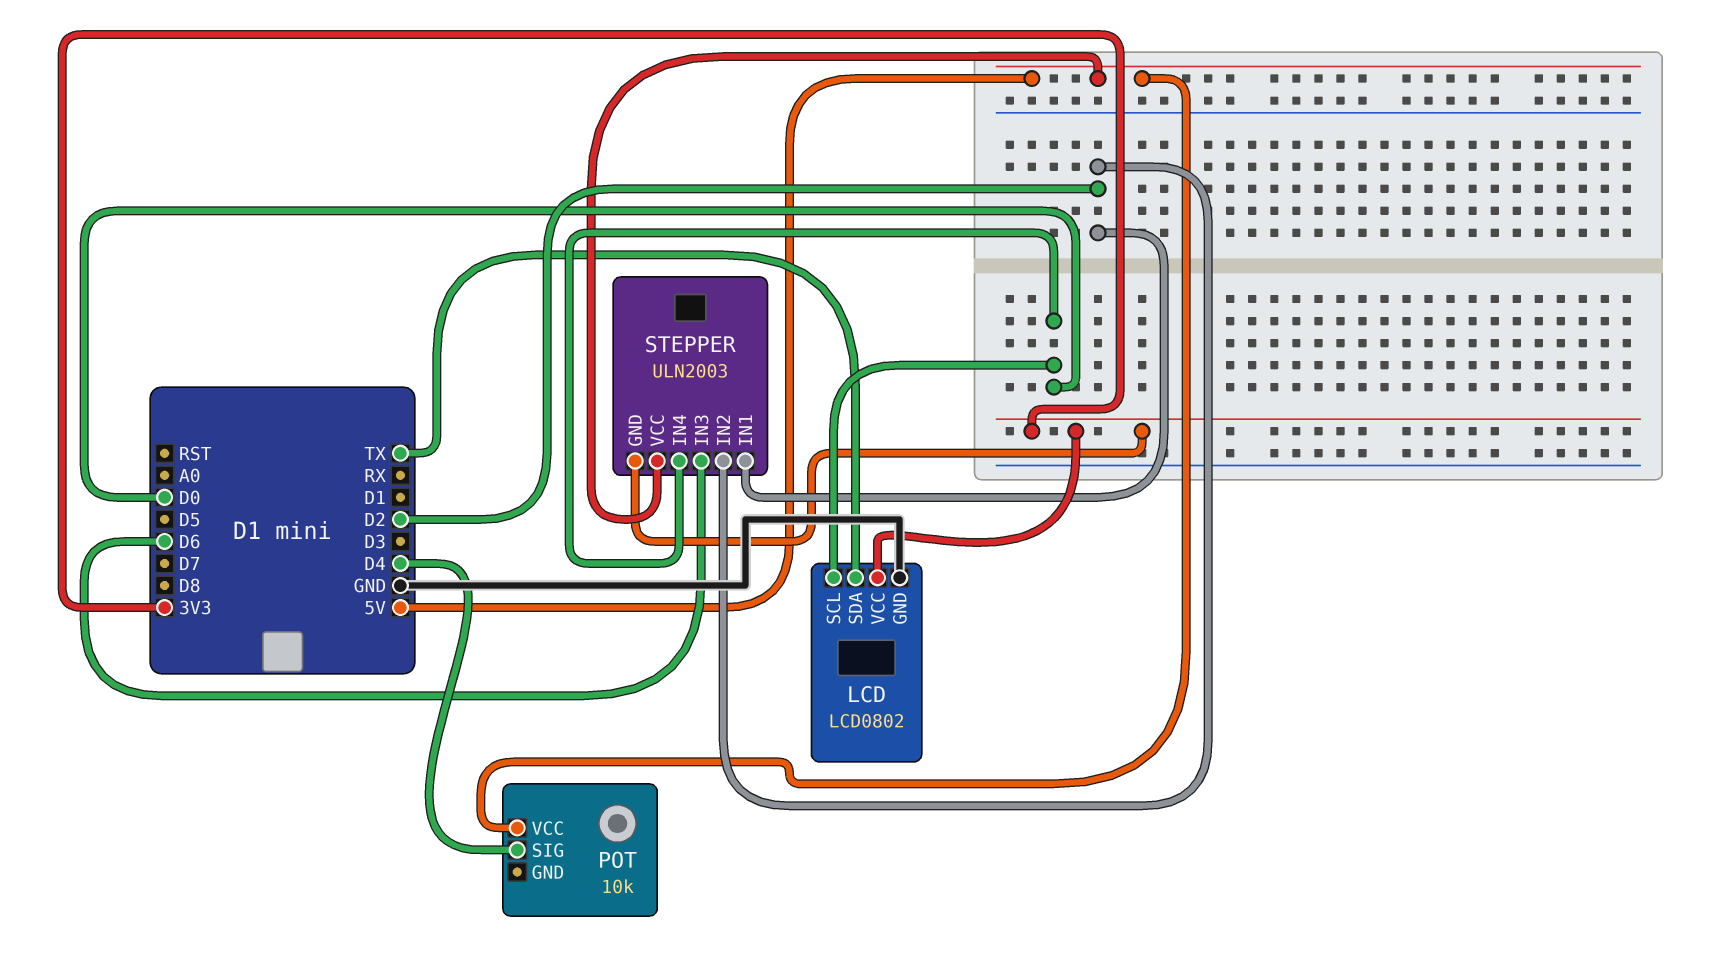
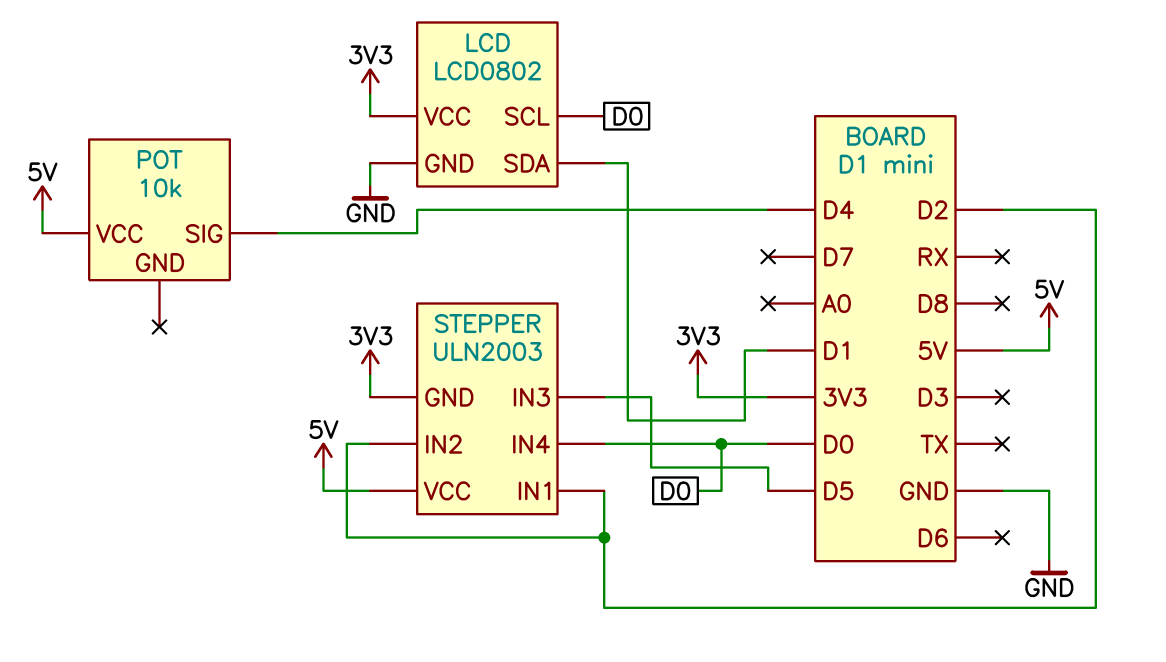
LCD pin SDA: TX -> D1
STEPPER pin IN3: D6 -> D5

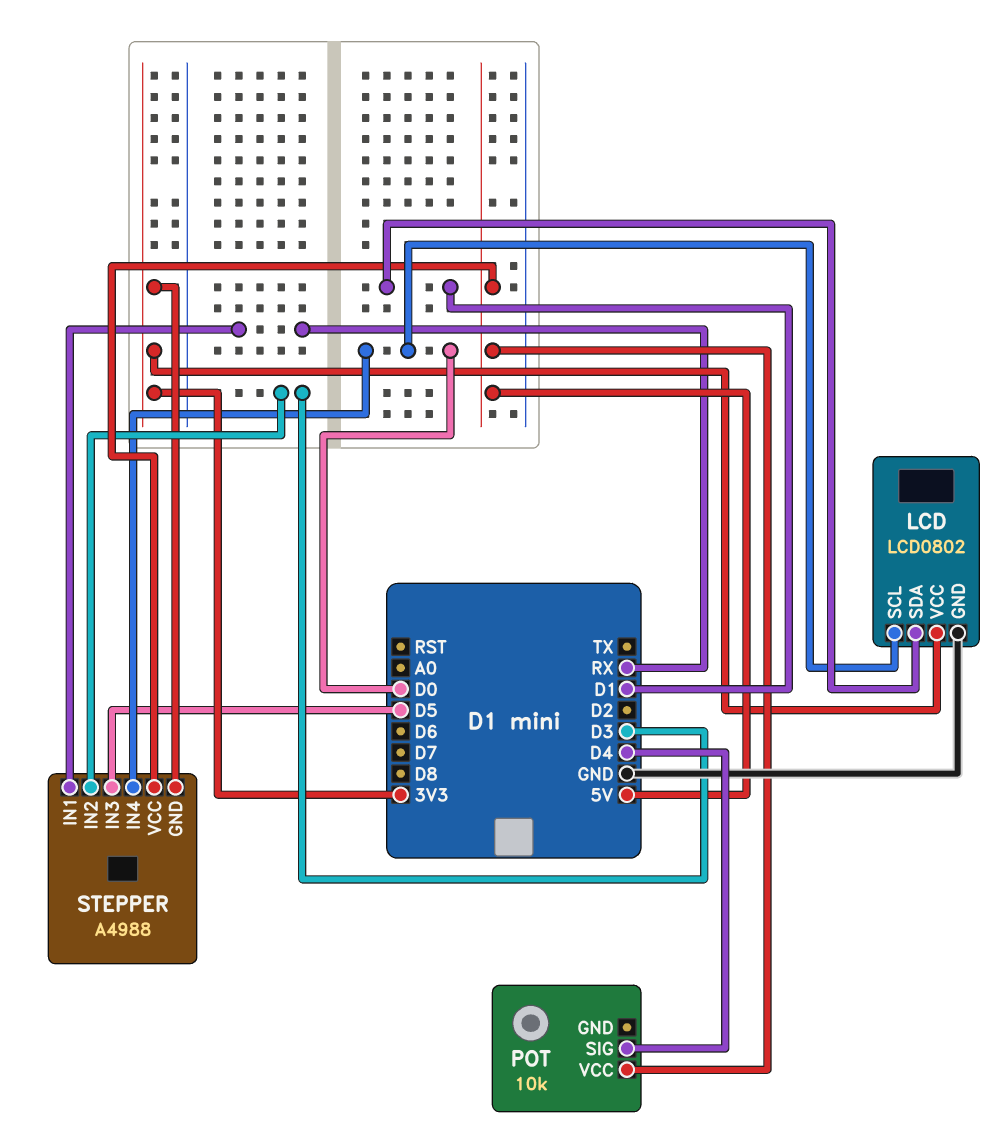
STEPPER: ULN2003 -> A4988
STEPPER pin IN1: D2 -> RX
STEPPER pin IN2: D2 -> D3

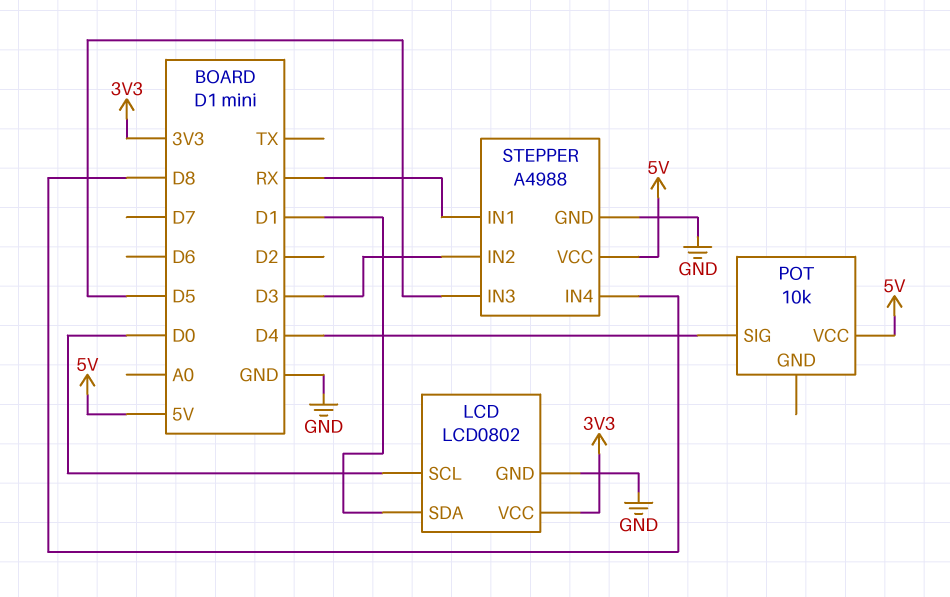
STEPPER pin GND: 3V3 -> GND
STEPPER pin IN4: D0 -> D8

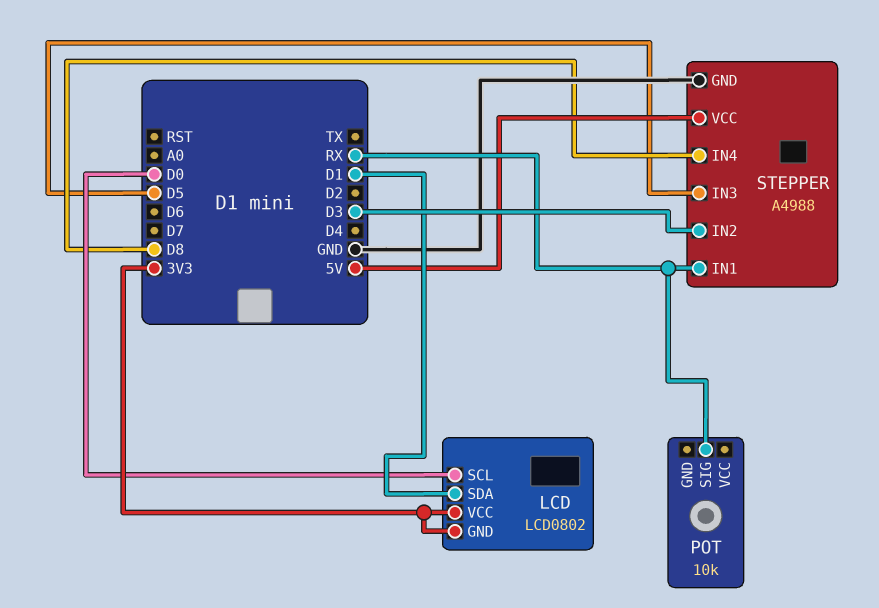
LCD pin GND: GND -> 3V3
POT pin SIG: D4 -> RX
POT pin VCC: 5V -> none

